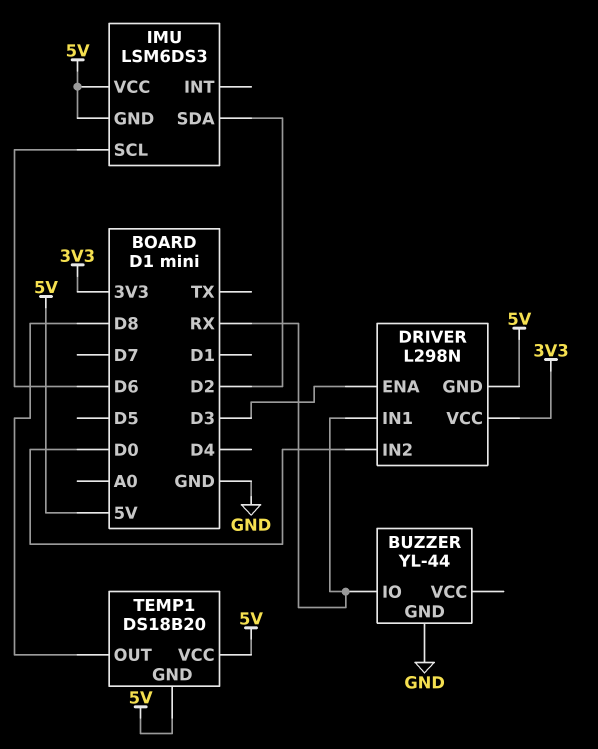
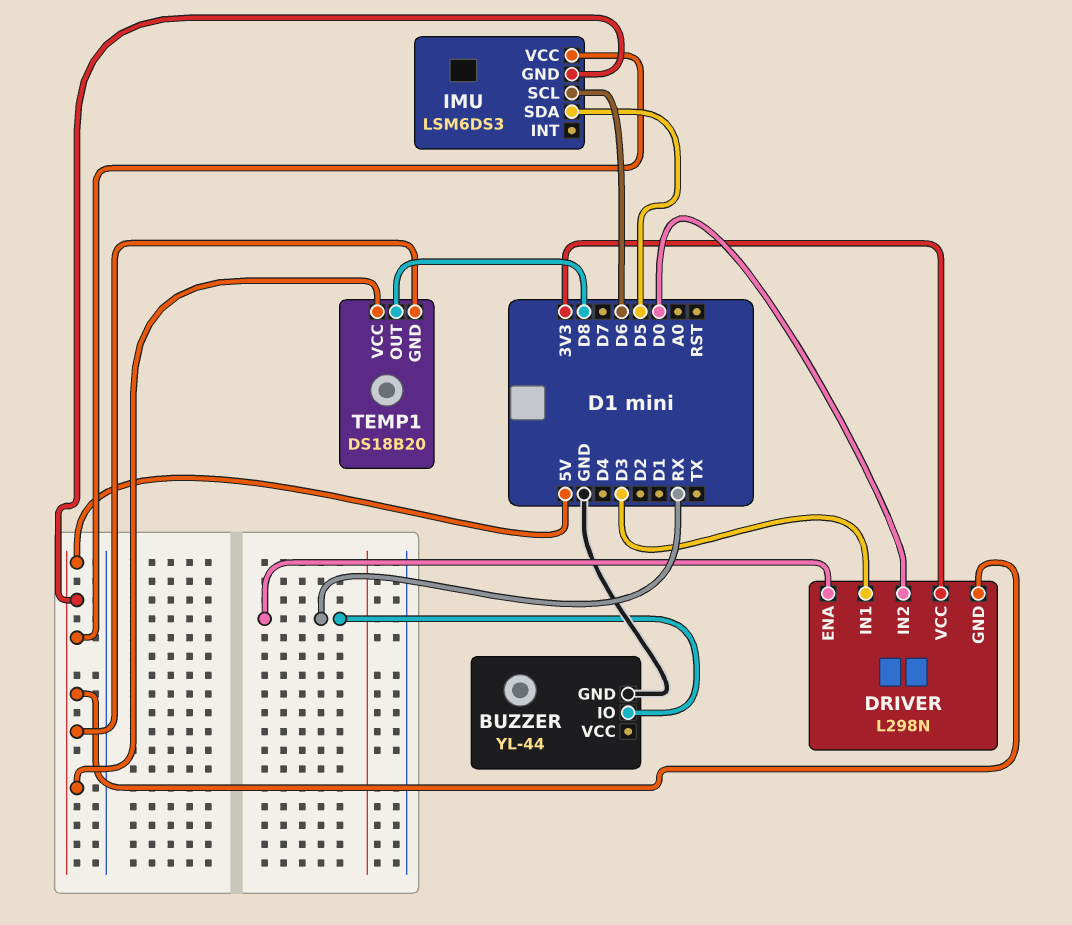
DRIVER pin ENA: D3 -> RX
DRIVER pin IN1: RX -> D3
IMU pin SDA: D2 -> D5

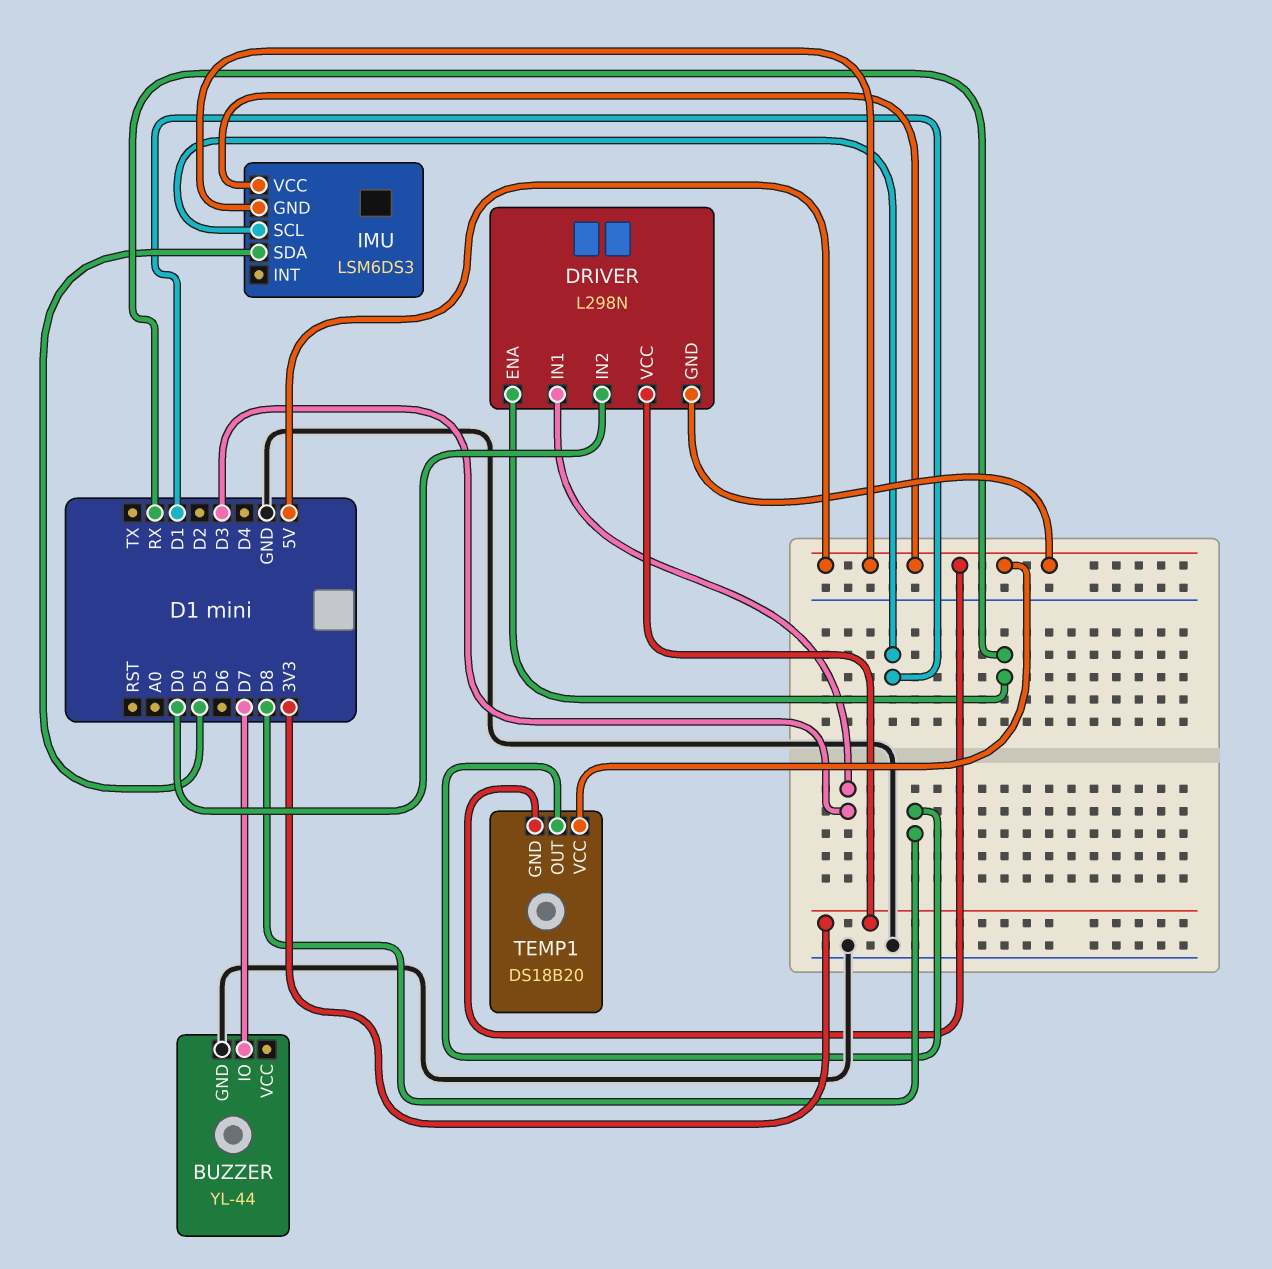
BUZZER pin IO: RX -> D7
IMU pin SCL: D6 -> D1

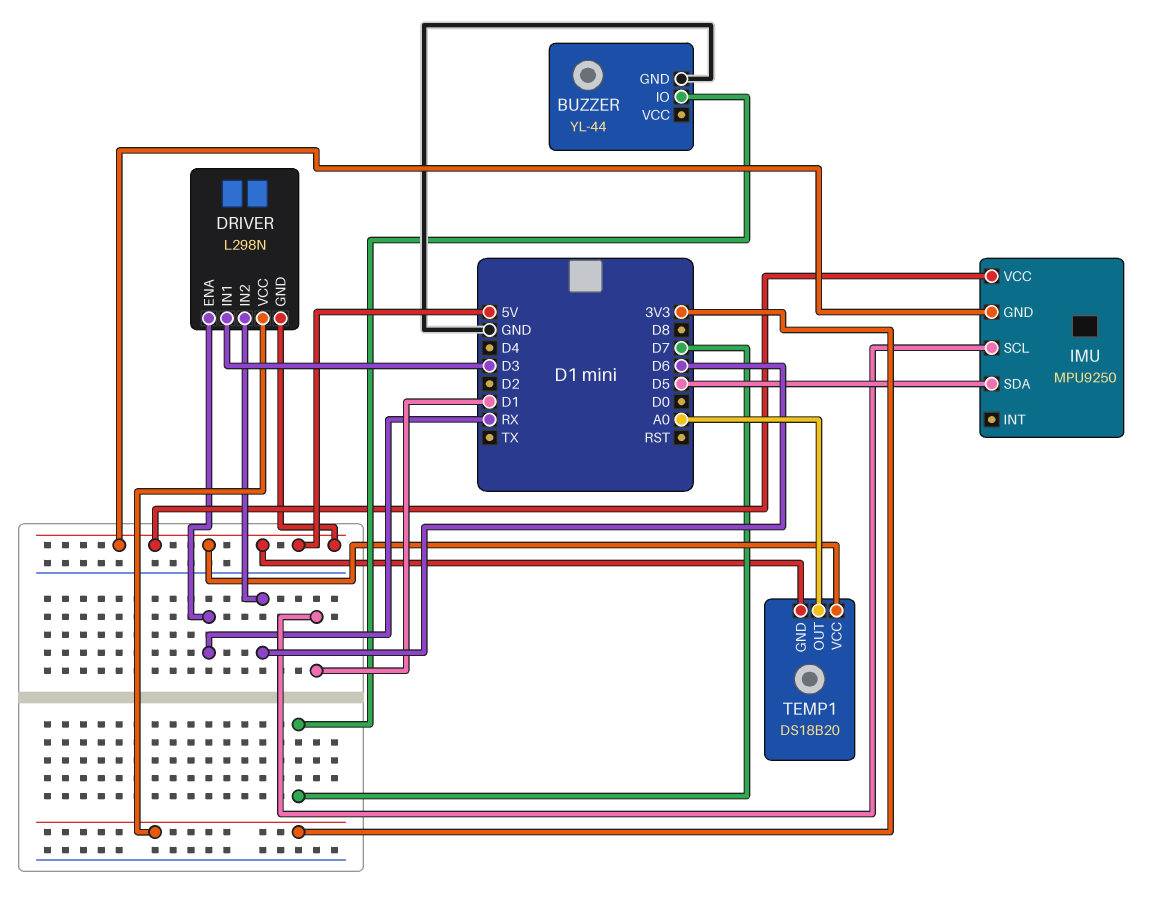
DRIVER pin IN2: D0 -> D6
IMU: LSM6DS3 -> MPU9250
TEMP1 pin OUT: D8 -> A0

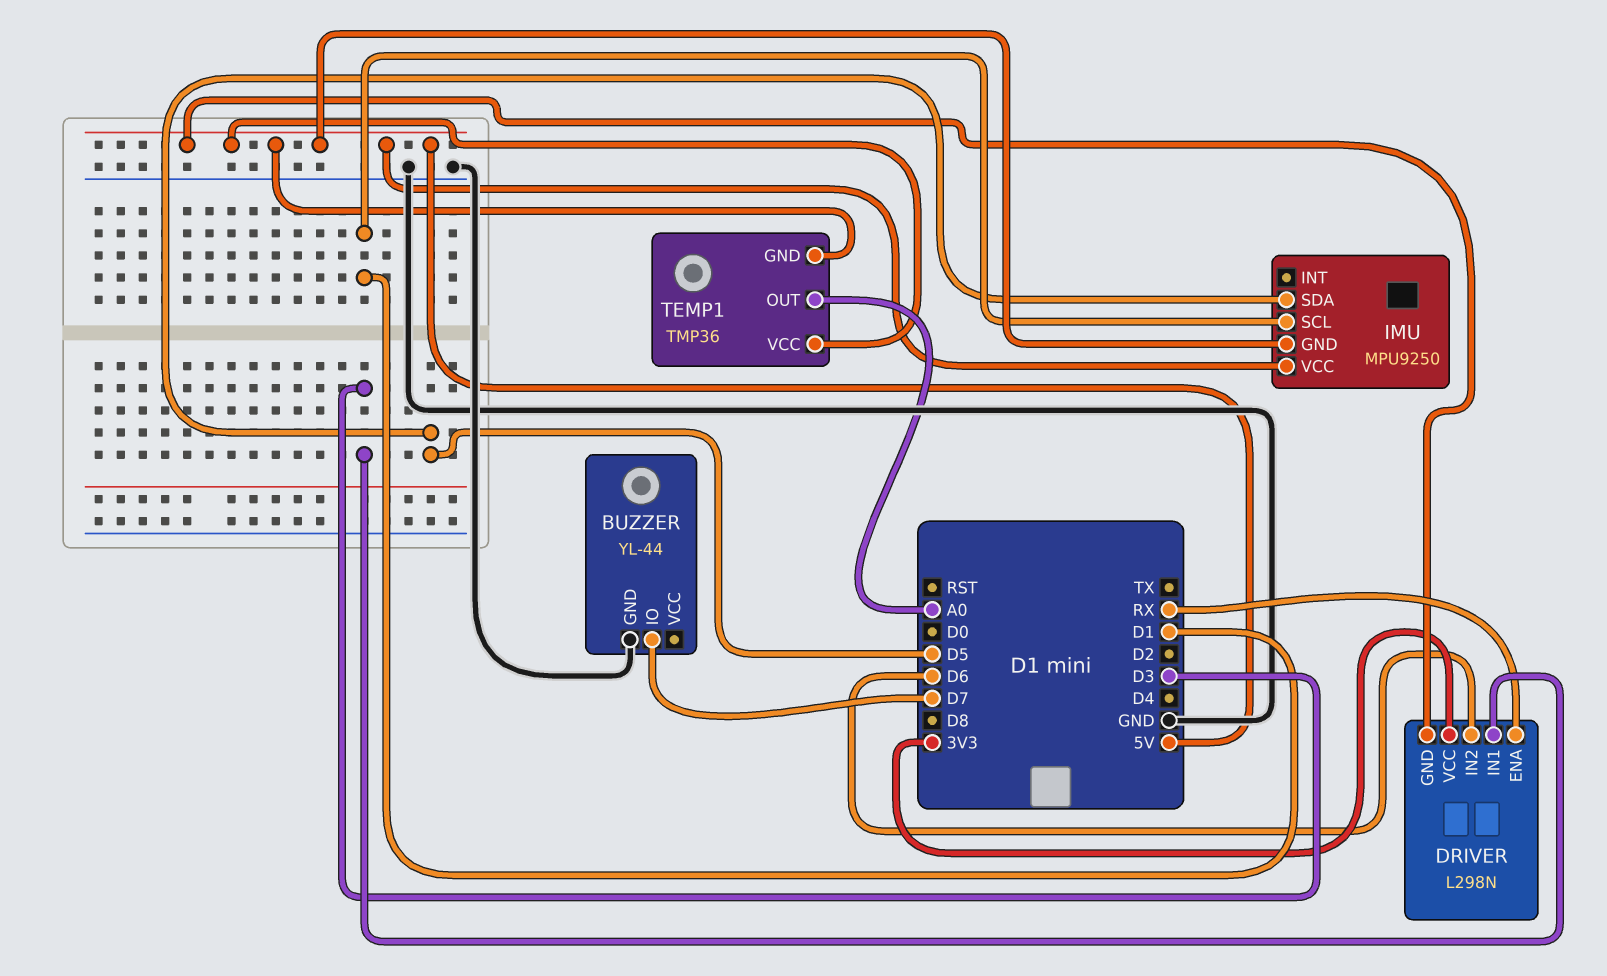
TEMP1: DS18B20 -> TMP36

